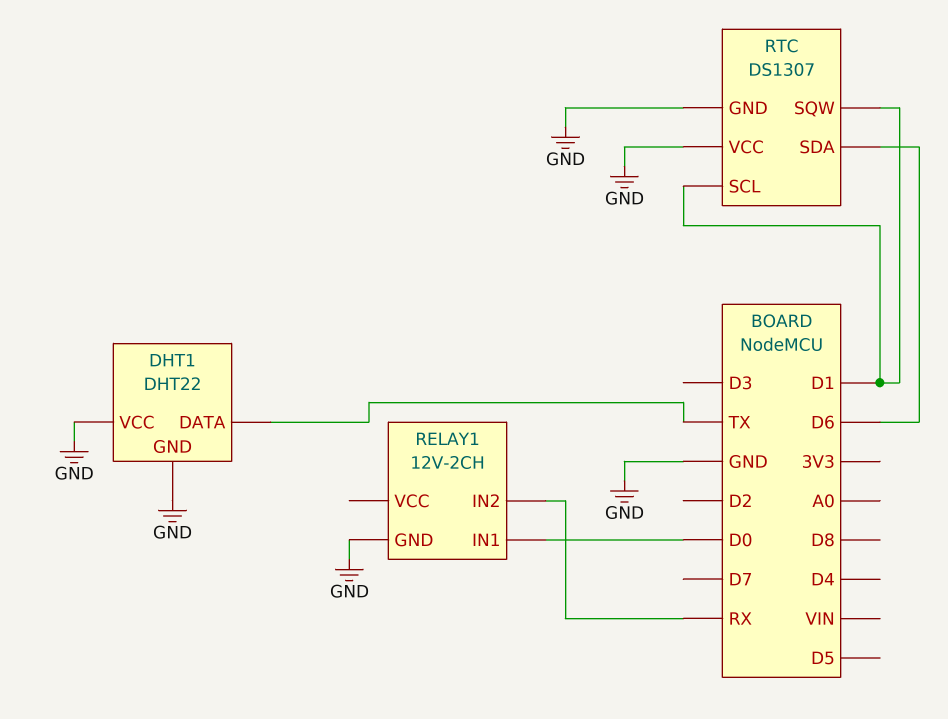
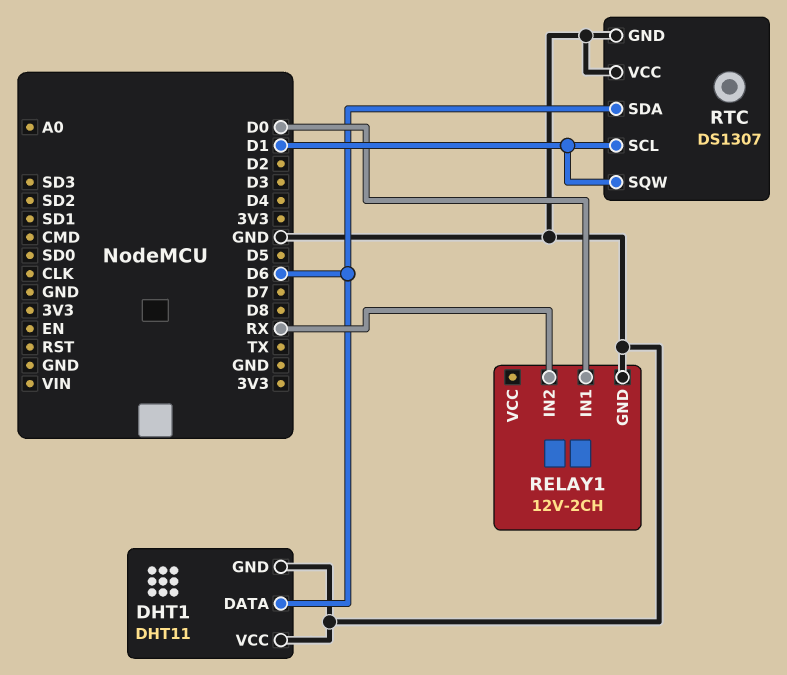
DHT1: DHT22 -> DHT11
DHT1 pin DATA: TX -> D6

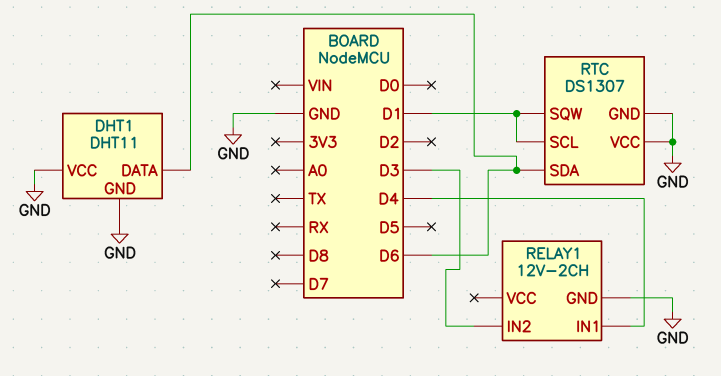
RELAY1 pin IN1: D0 -> D4
RELAY1 pin IN2: RX -> D3

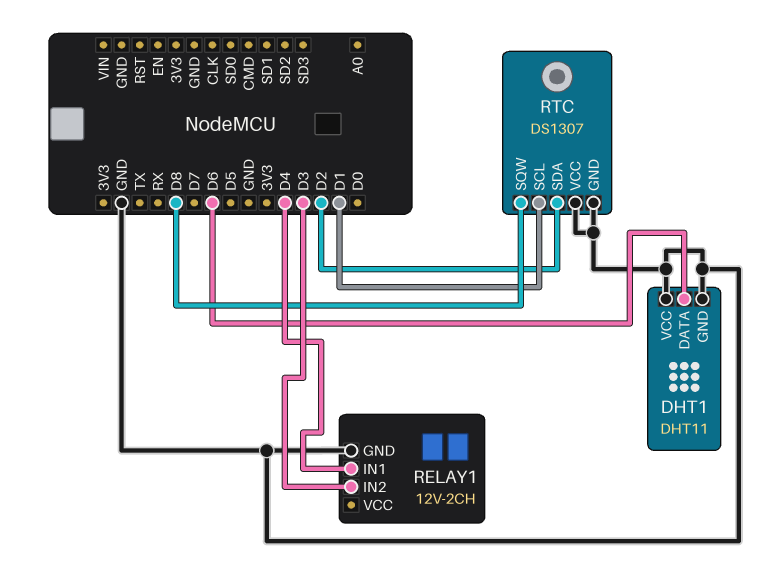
RTC pin SDA: D6 -> D2
RTC pin SQW: D1 -> D8

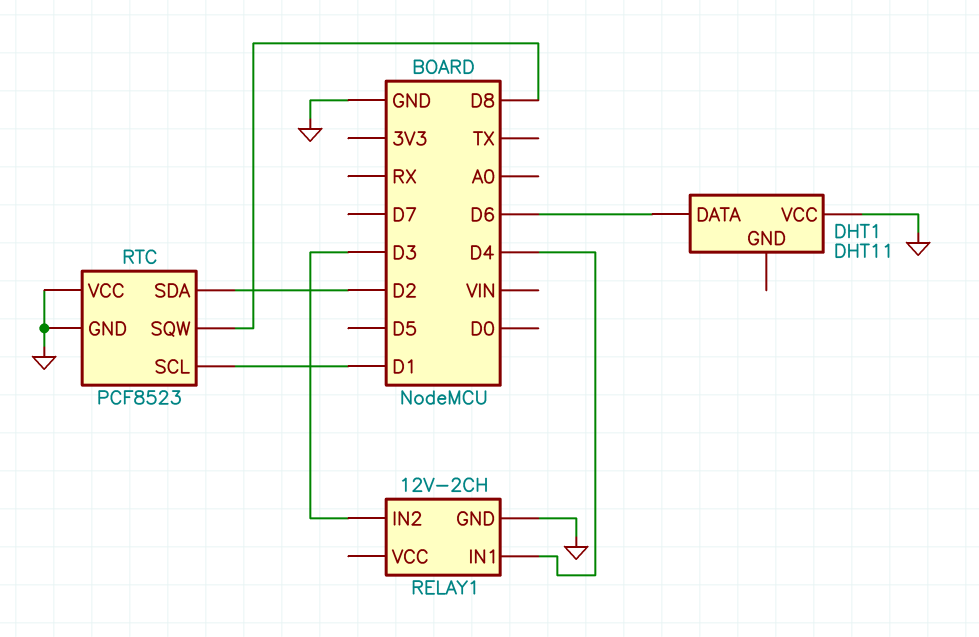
DHT1 pin GND: GND -> none
RTC: DS1307 -> PCF8523

